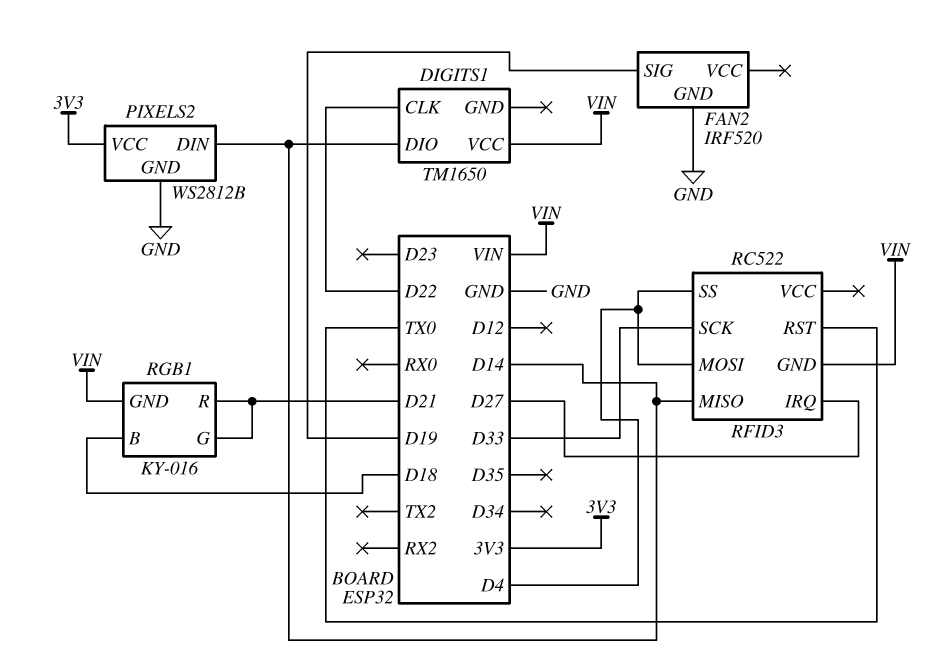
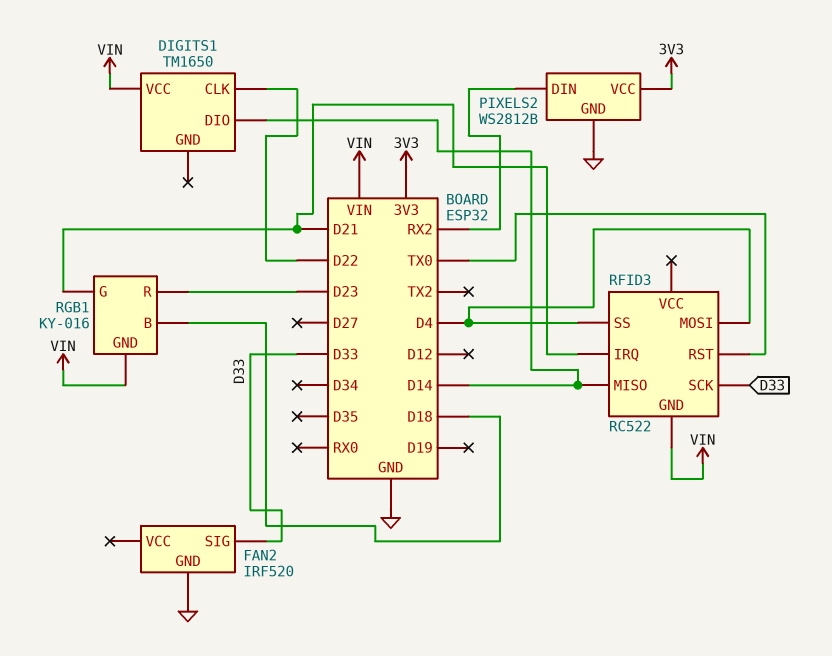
FAN2 pin SIG: D19 -> D33
PIXELS2 pin DIN: D14 -> RX2
RFID3 pin IRQ: D27 -> D21
RGB1 pin R: D21 -> D23

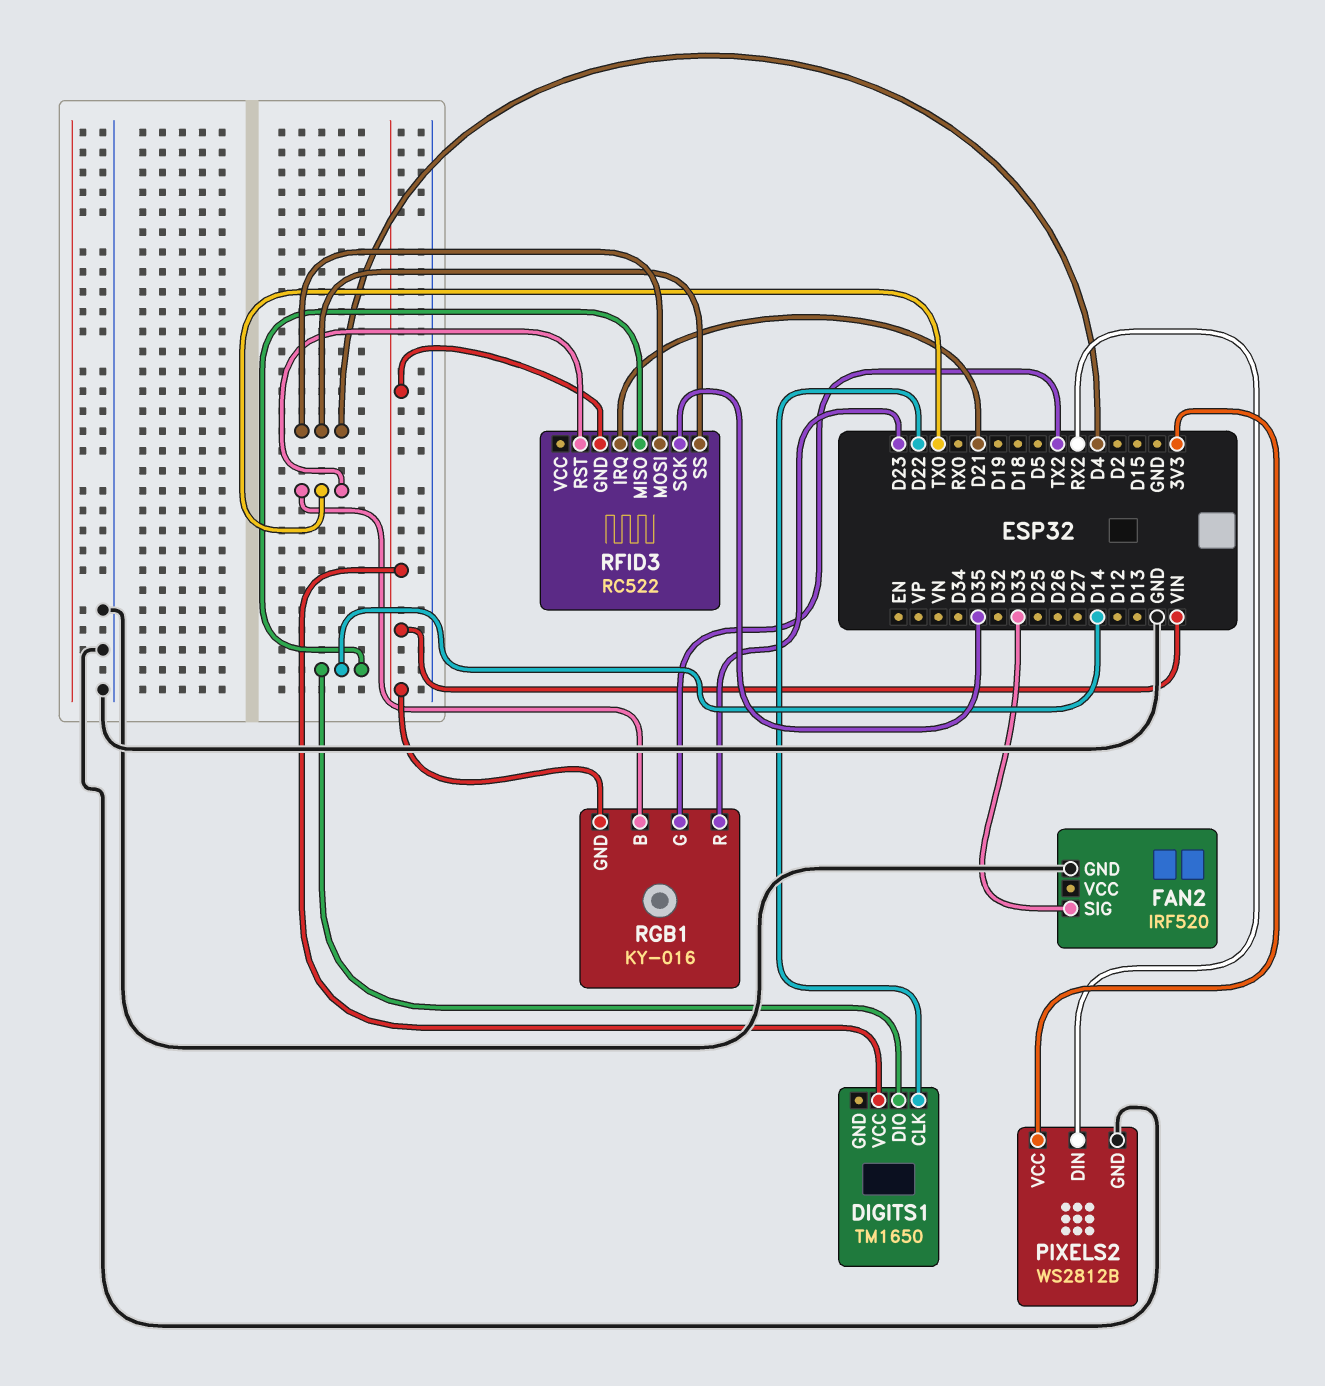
RFID3 pin SCK: D33 -> D35
RGB1 pin B: D18 -> TX0
RGB1 pin G: D21 -> TX2

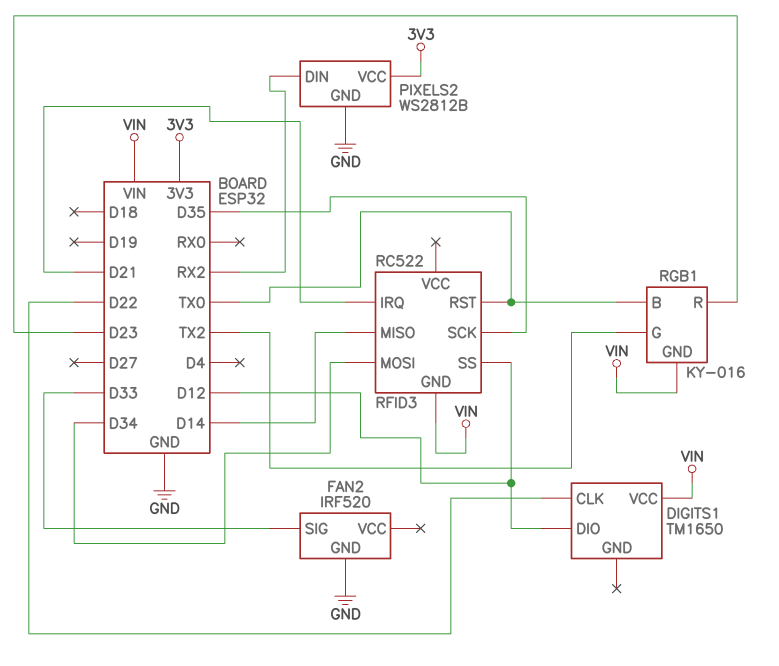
DIGITS1 pin DIO: D14 -> D12
RFID3 pin MOSI: D4 -> D34
RFID3 pin SS: D4 -> D12

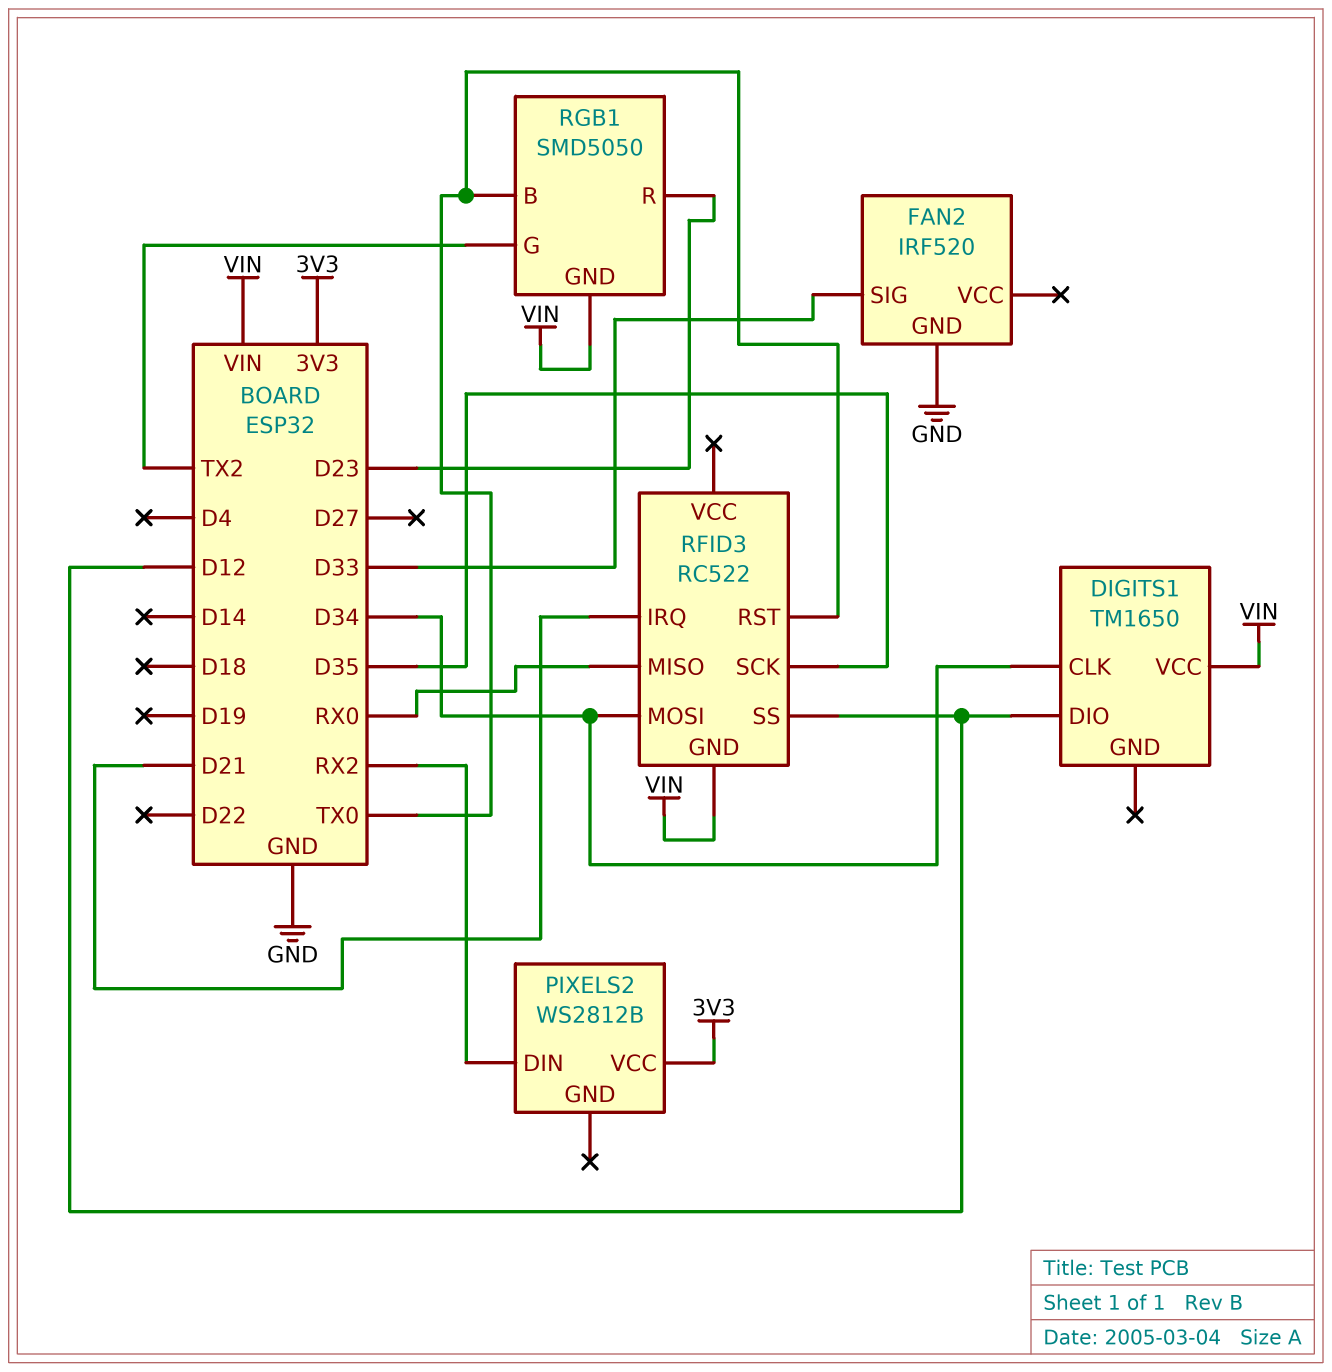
DIGITS1 pin CLK: D22 -> D34
PIXELS2 pin GND: GND -> none
RFID3 pin MISO: D14 -> RX0
RGB1: KY-016 -> SMD5050

